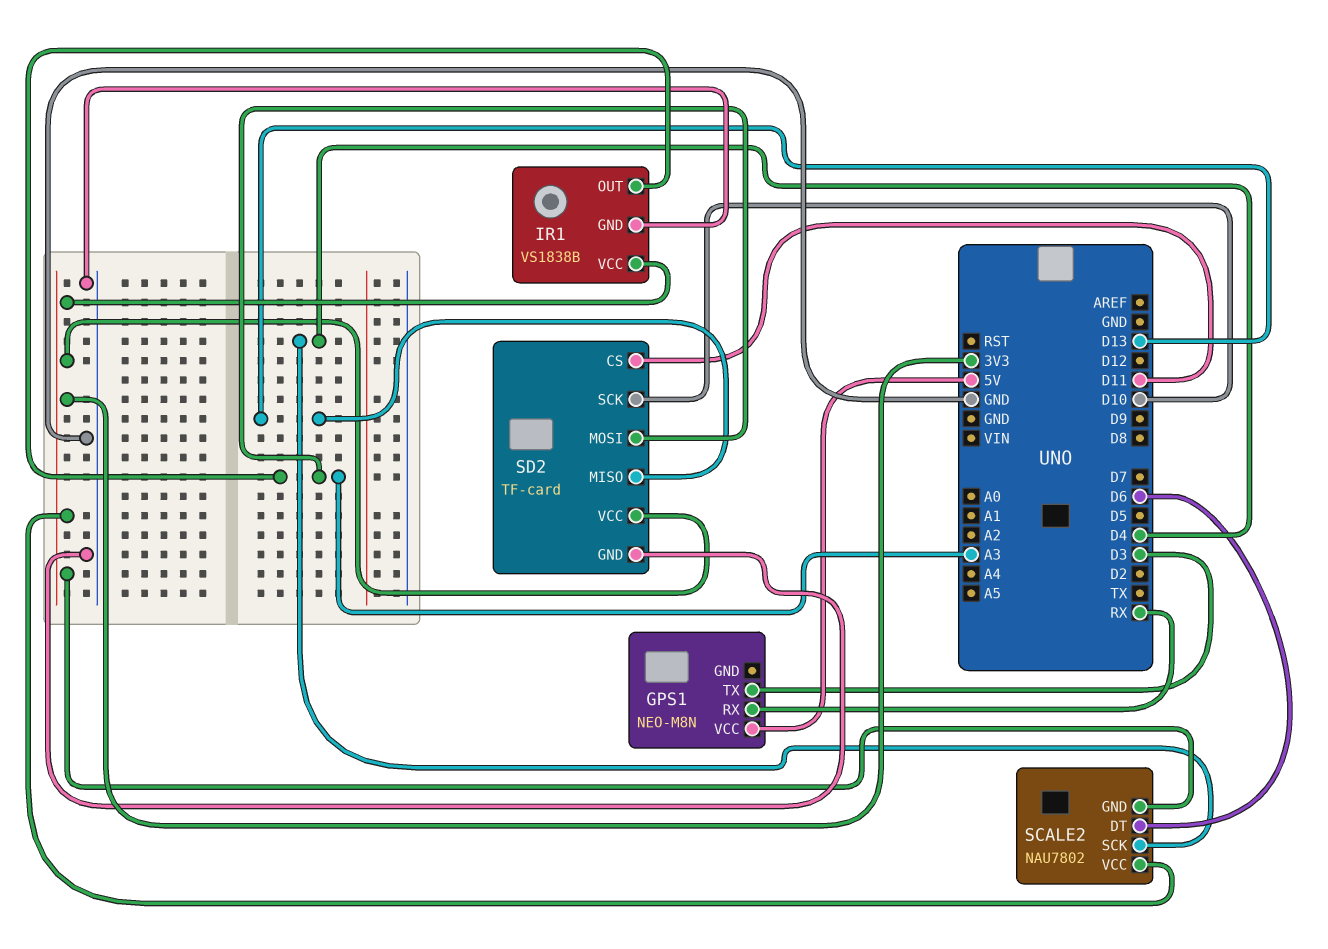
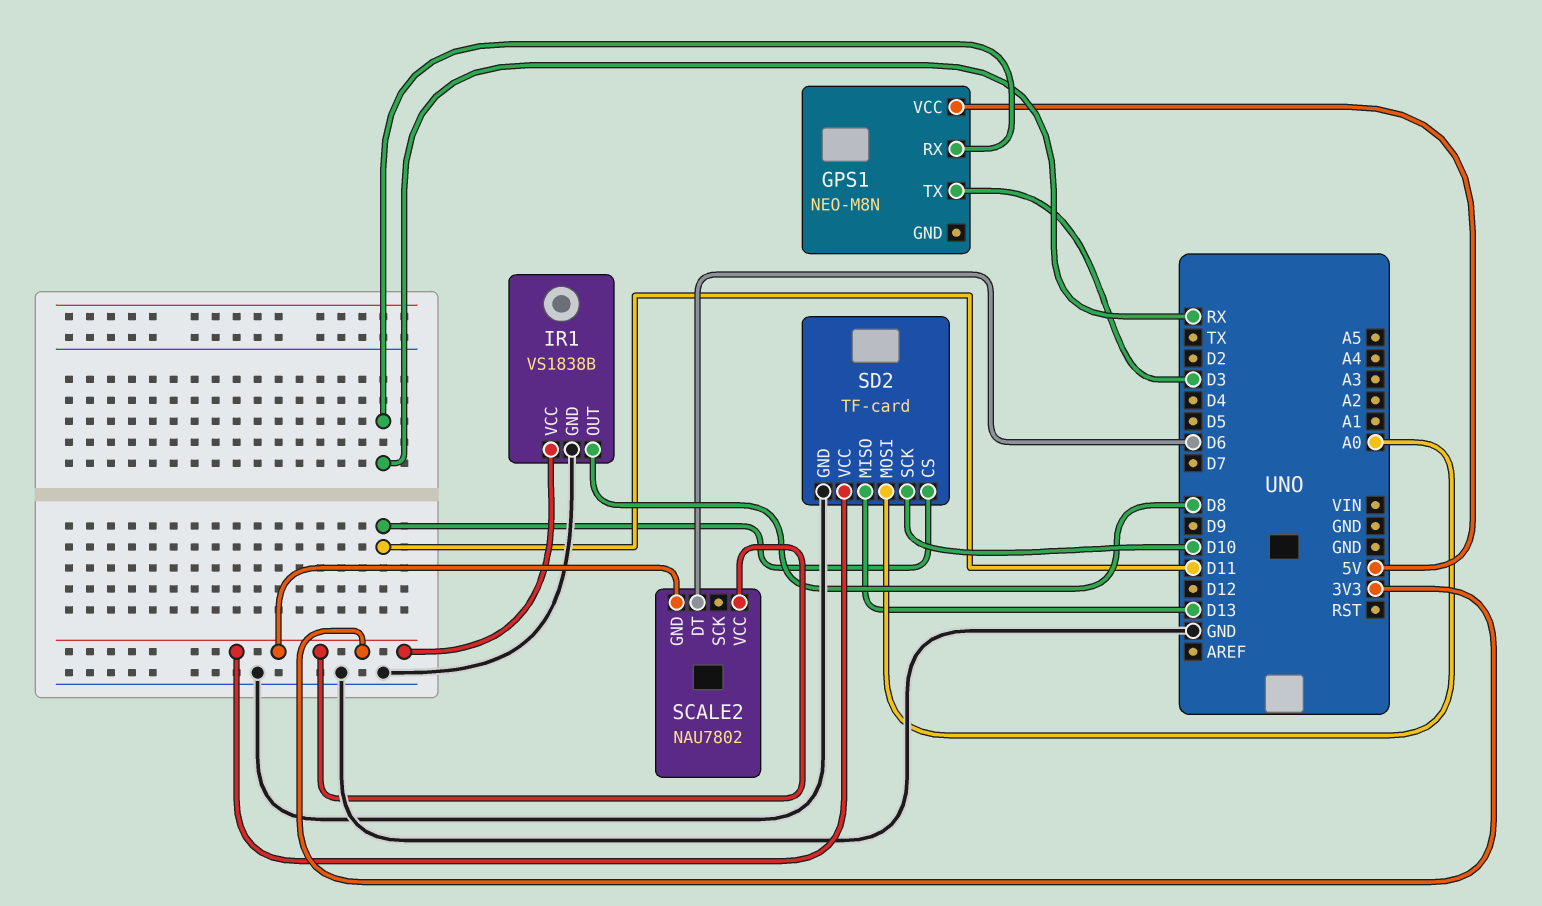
IR1 pin OUT: A3 -> D8
SCALE2 pin SCK: D4 -> none
SD2 pin MOSI: A3 -> A0

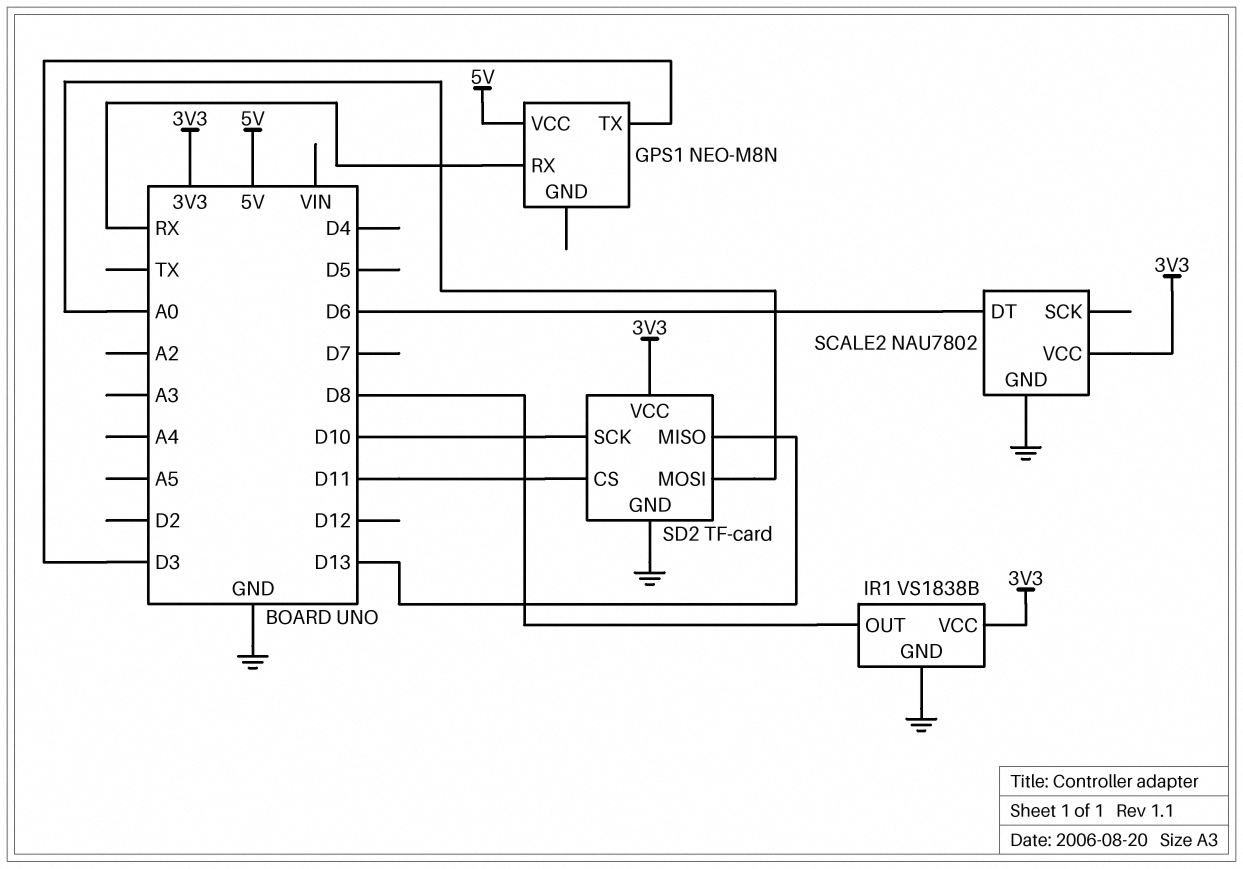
SCALE2 pin GND: 3V3 -> GND

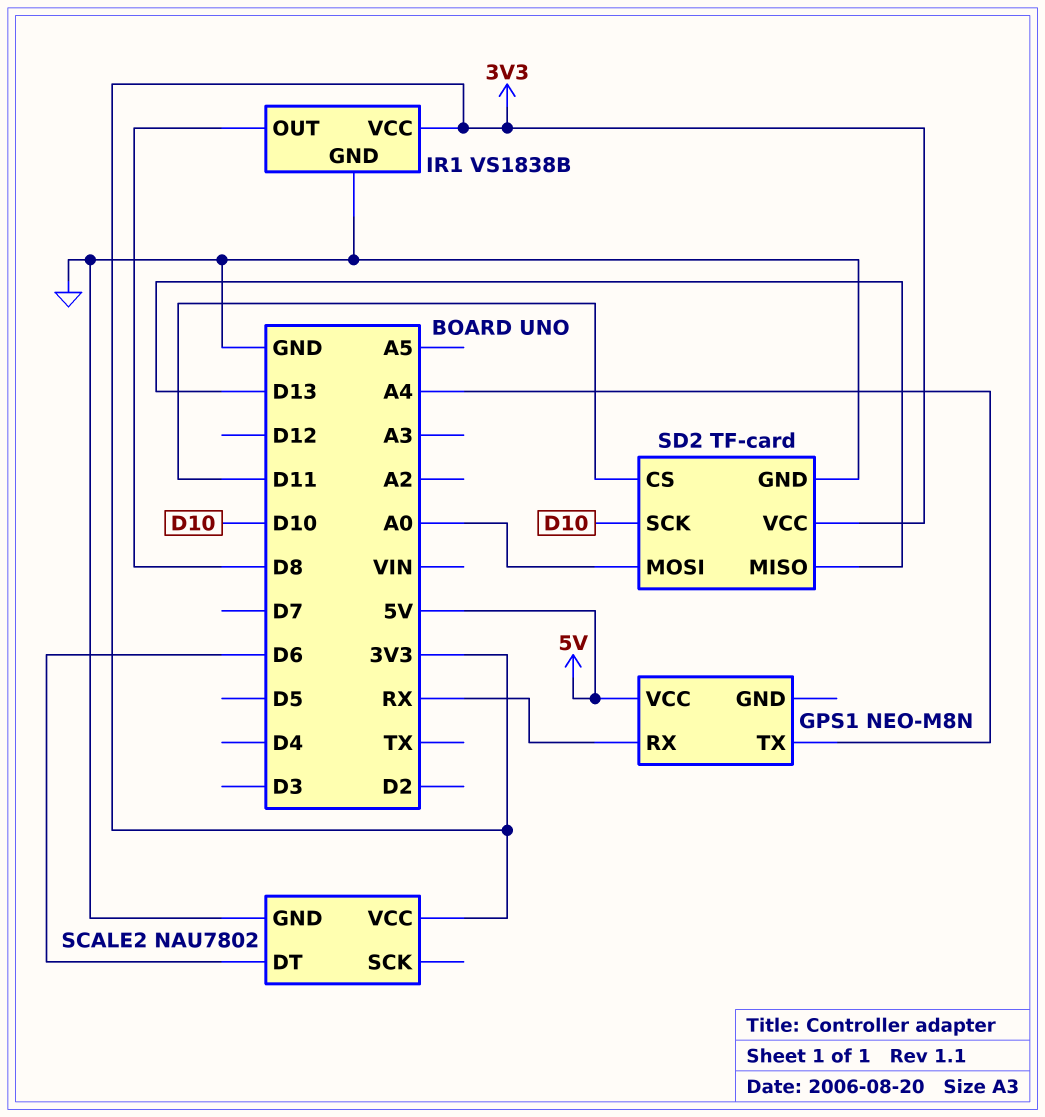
GPS1 pin TX: D3 -> A4

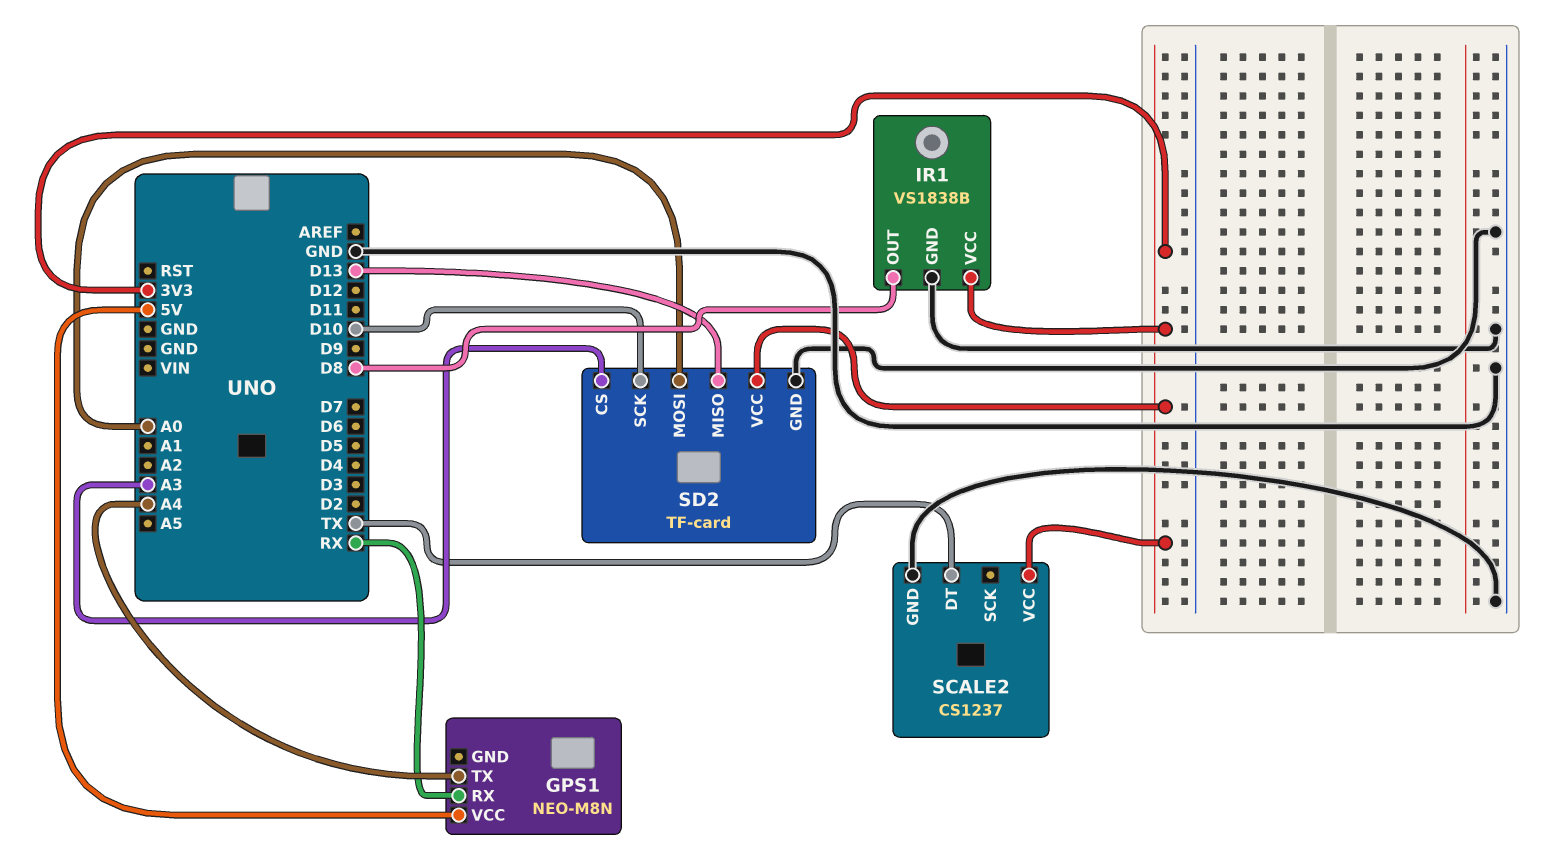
SCALE2: NAU7802 -> CS1237
SCALE2 pin DT: D6 -> TX
SD2 pin CS: D11 -> A3

